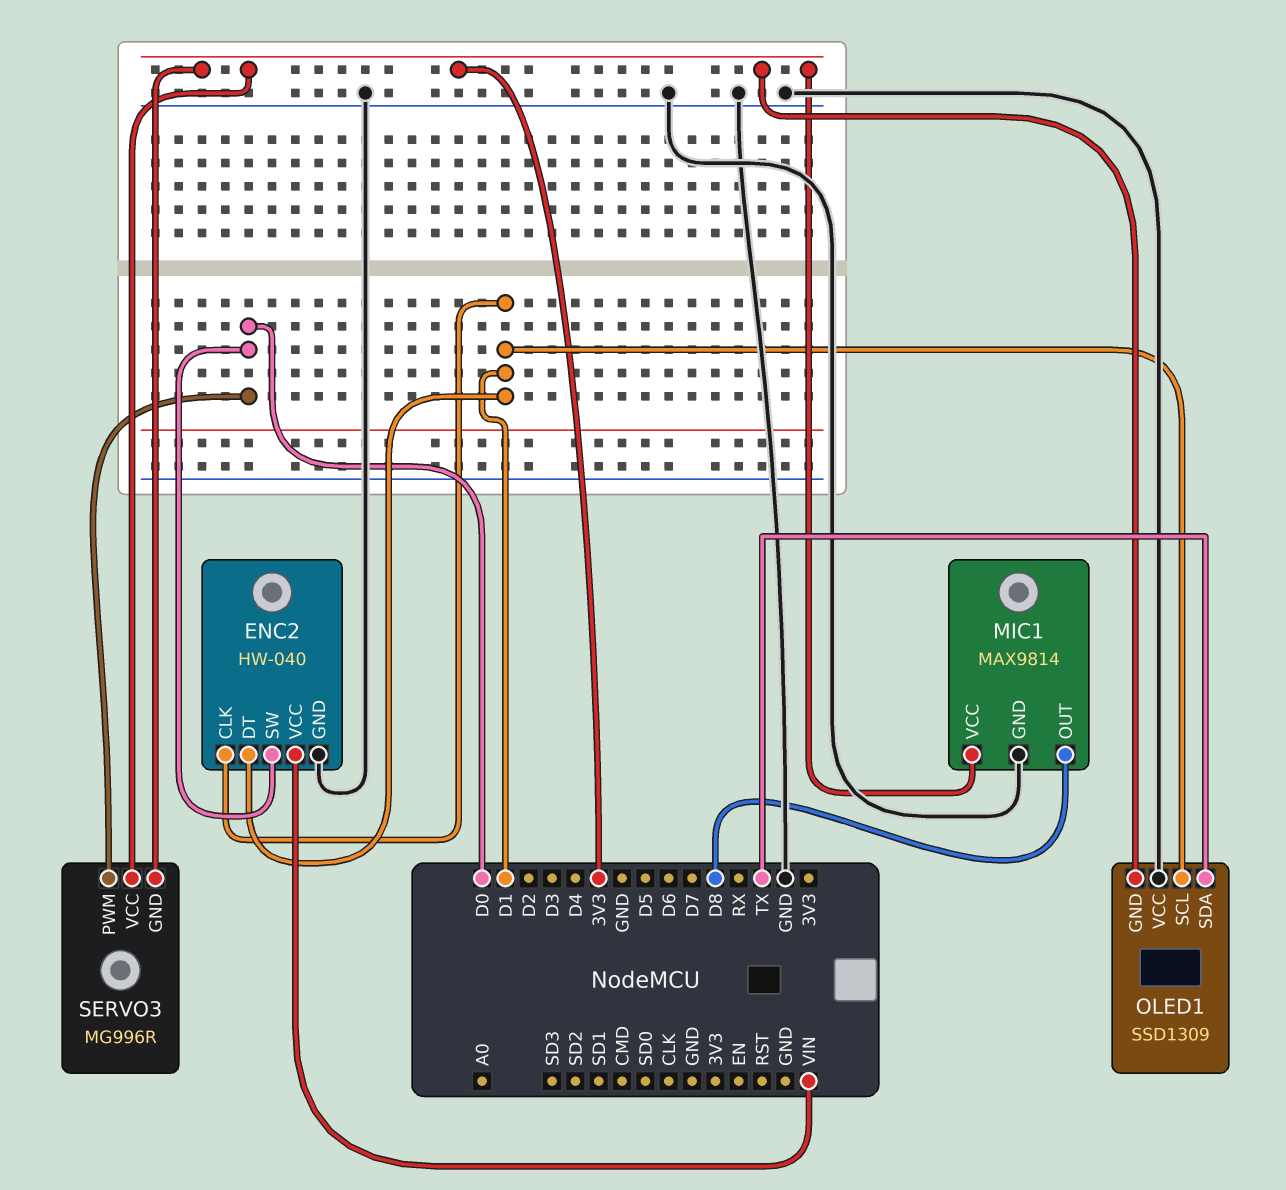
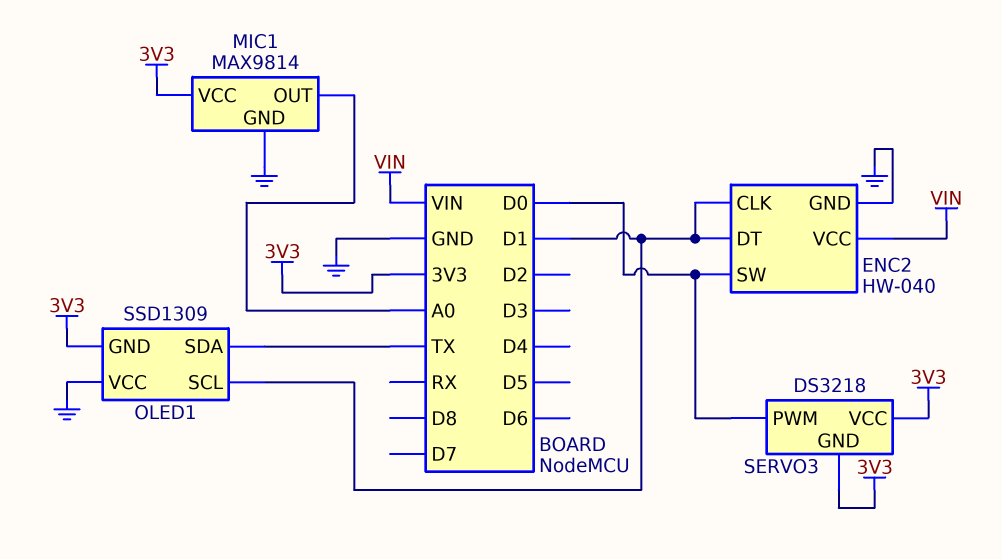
MIC1 pin OUT: D8 -> A0
SERVO3: MG996R -> DS3218

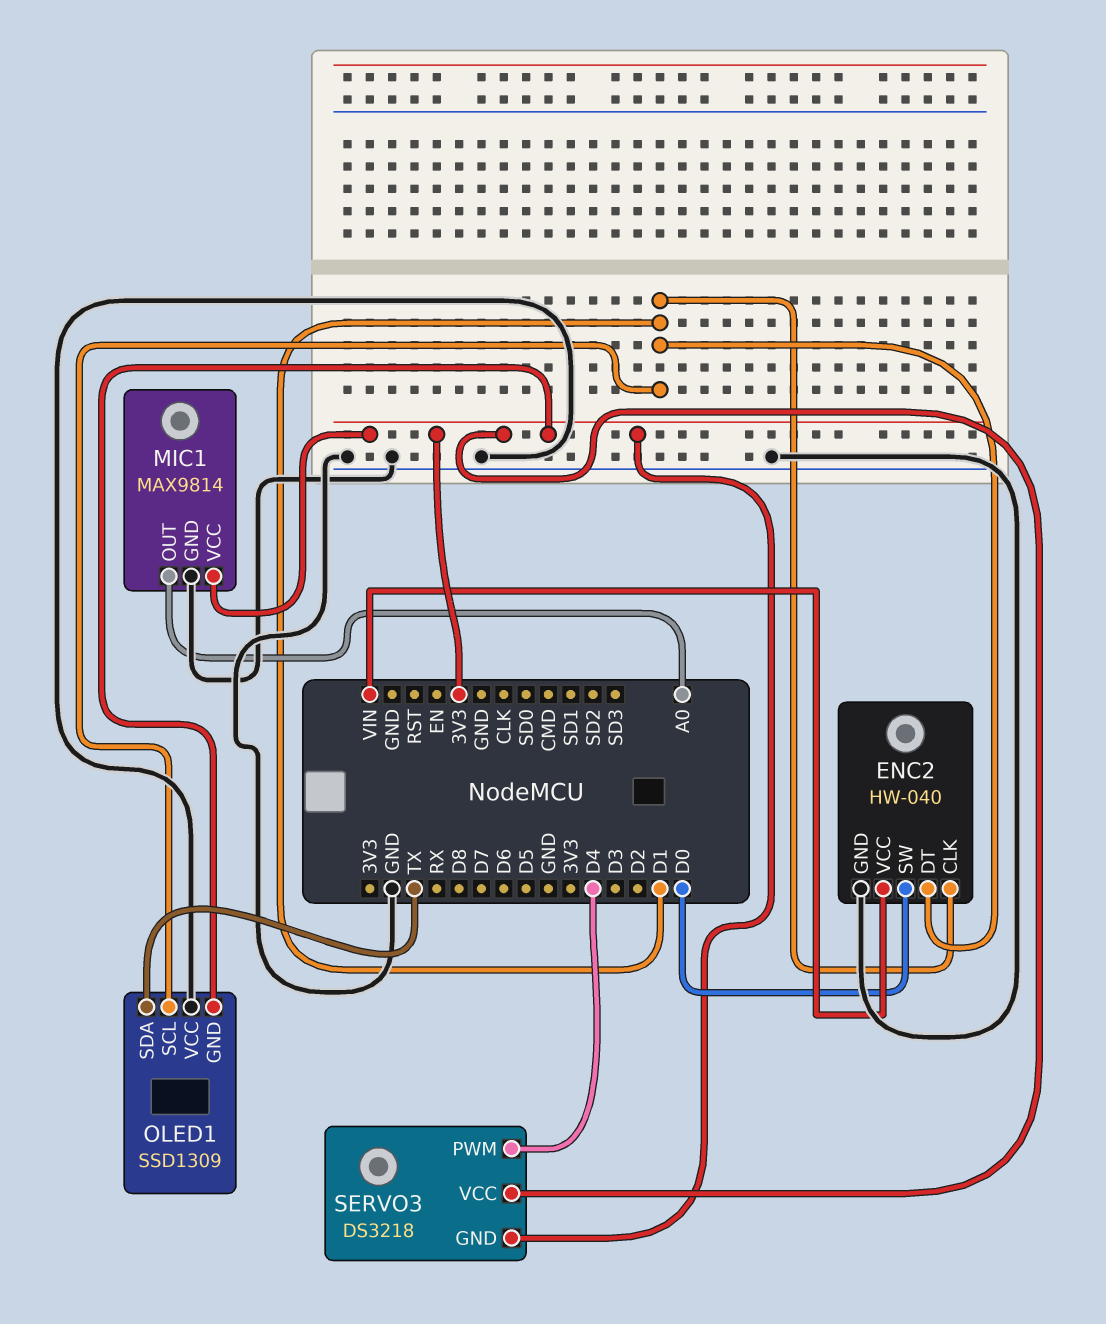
SERVO3 pin PWM: D0 -> D4

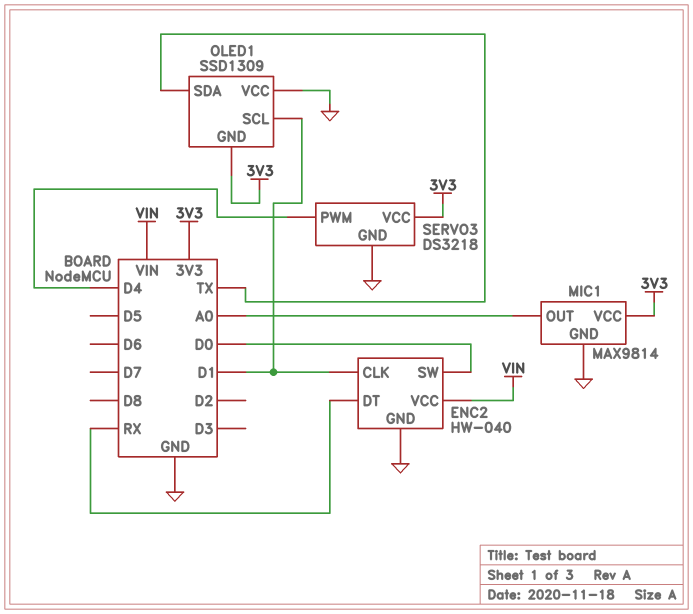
ENC2 pin DT: D1 -> RX
SERVO3 pin GND: 3V3 -> GND

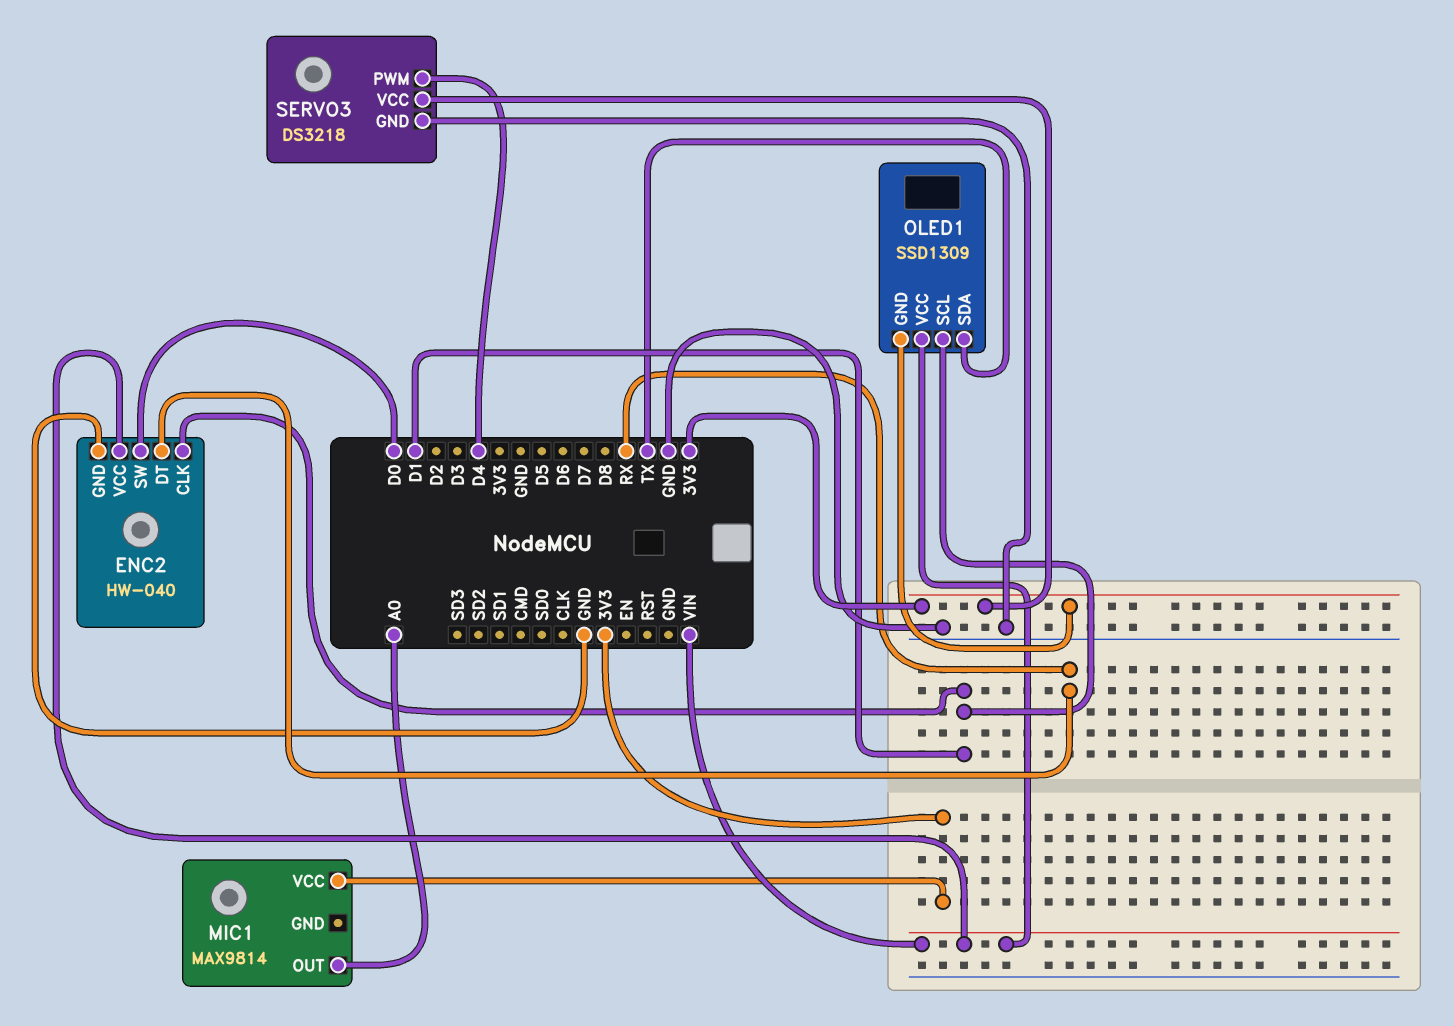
MIC1 pin GND: GND -> none
OLED1 pin VCC: GND -> VIN

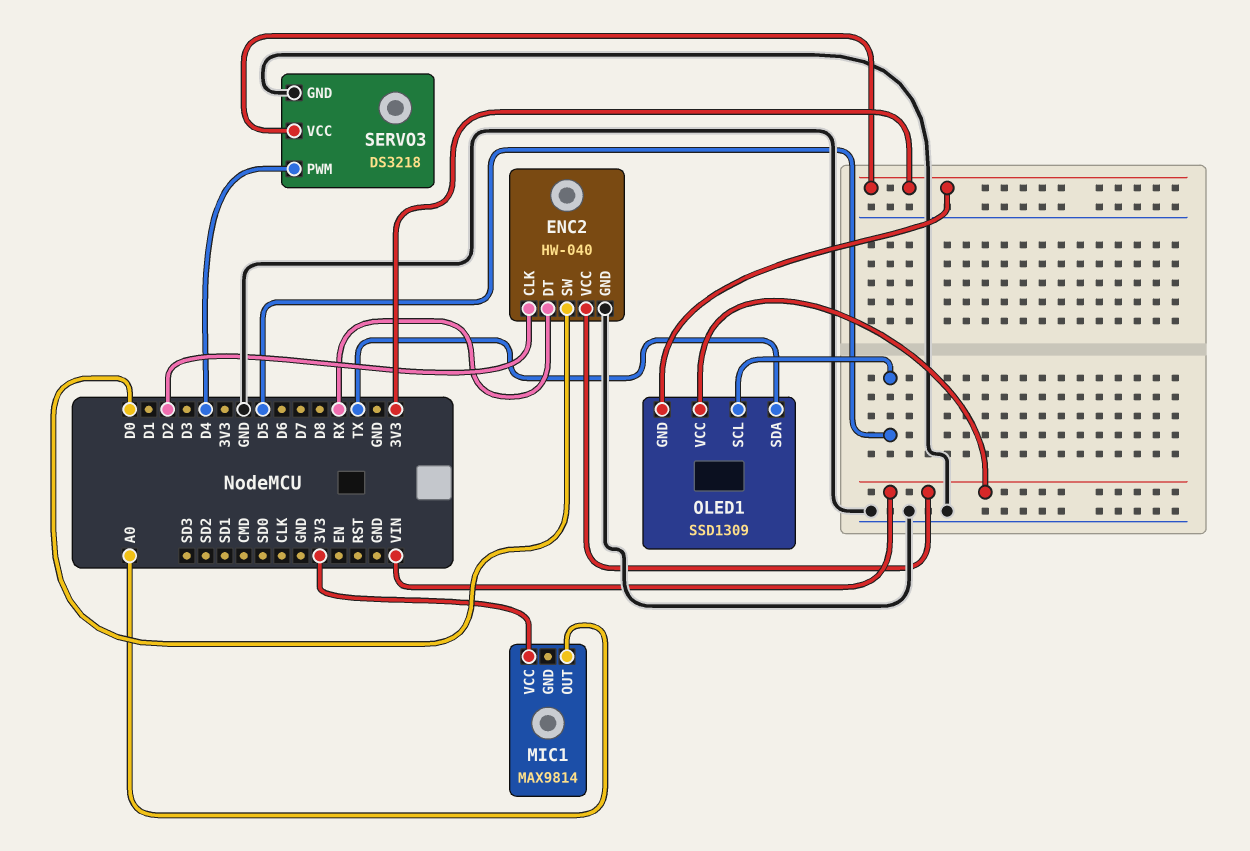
ENC2 pin CLK: D1 -> D2
OLED1 pin SCL: D1 -> D5

